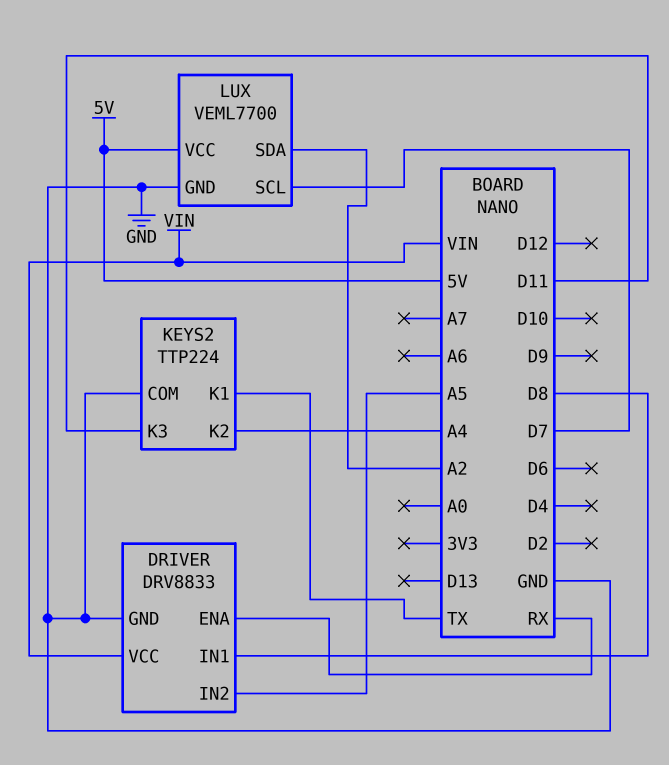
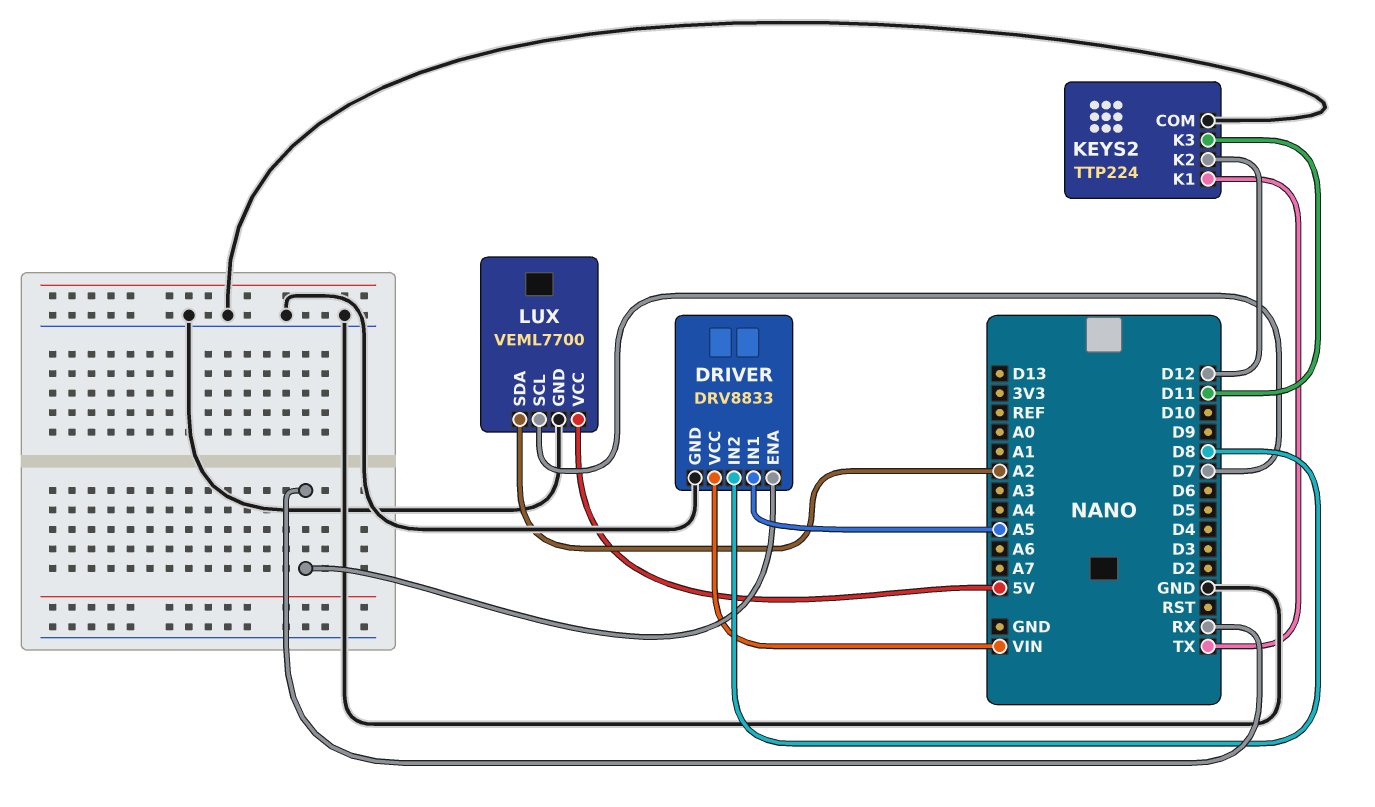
DRIVER pin IN1: D8 -> A5
DRIVER pin IN2: A5 -> D8
KEYS2 pin K2: A4 -> D12

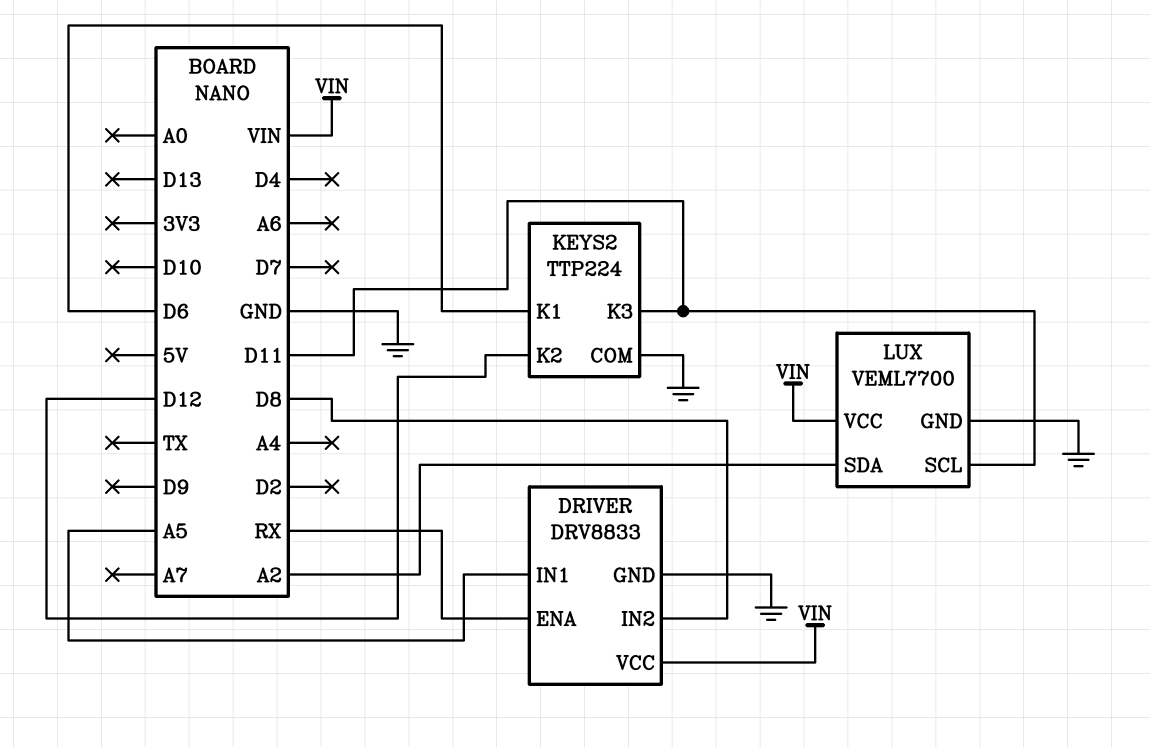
KEYS2 pin K1: TX -> D6
LUX pin SCL: D7 -> D11
LUX pin VCC: 5V -> VIN

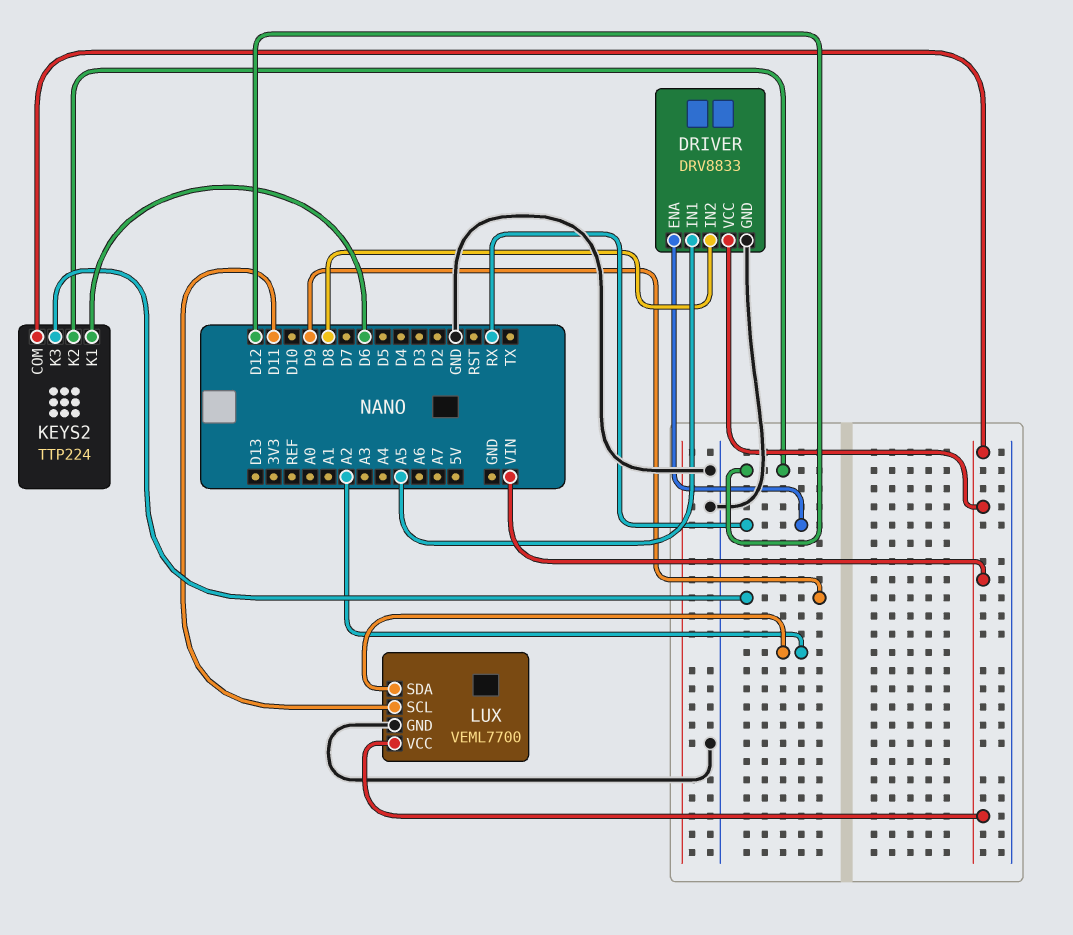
KEYS2 pin COM: GND -> VIN
KEYS2 pin K3: D11 -> D9

